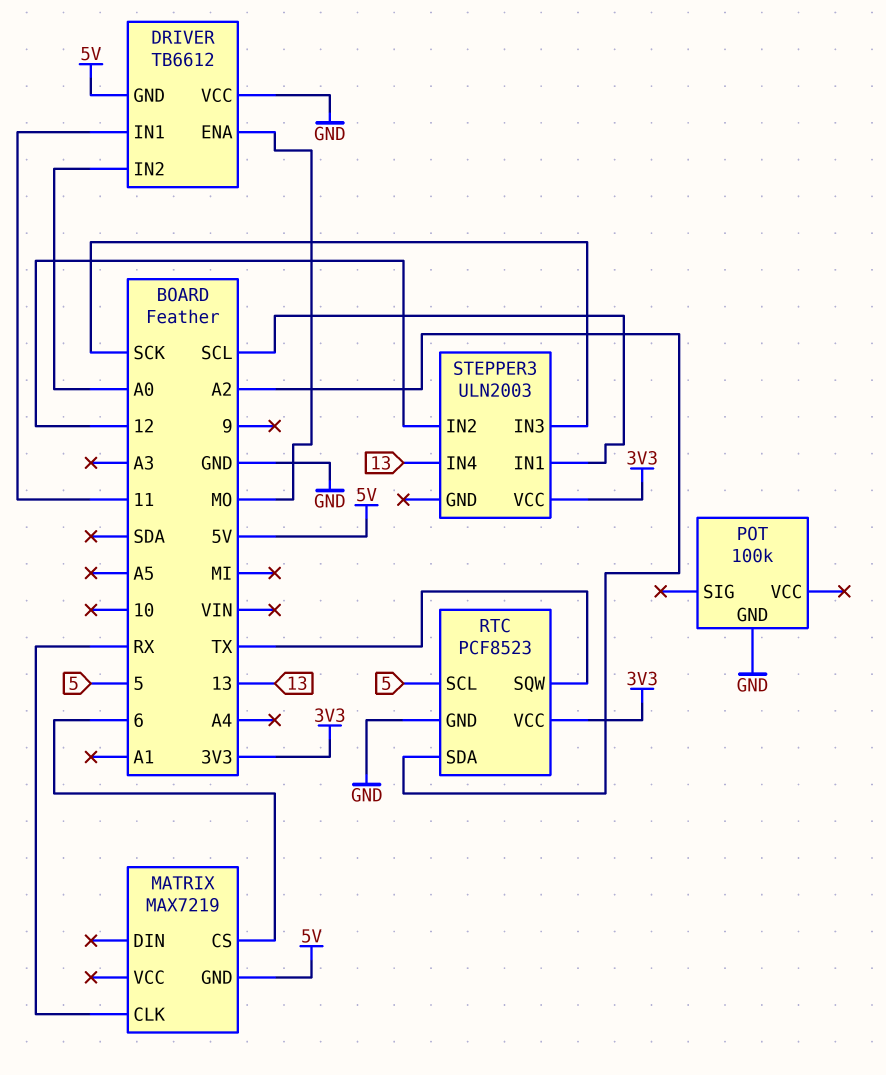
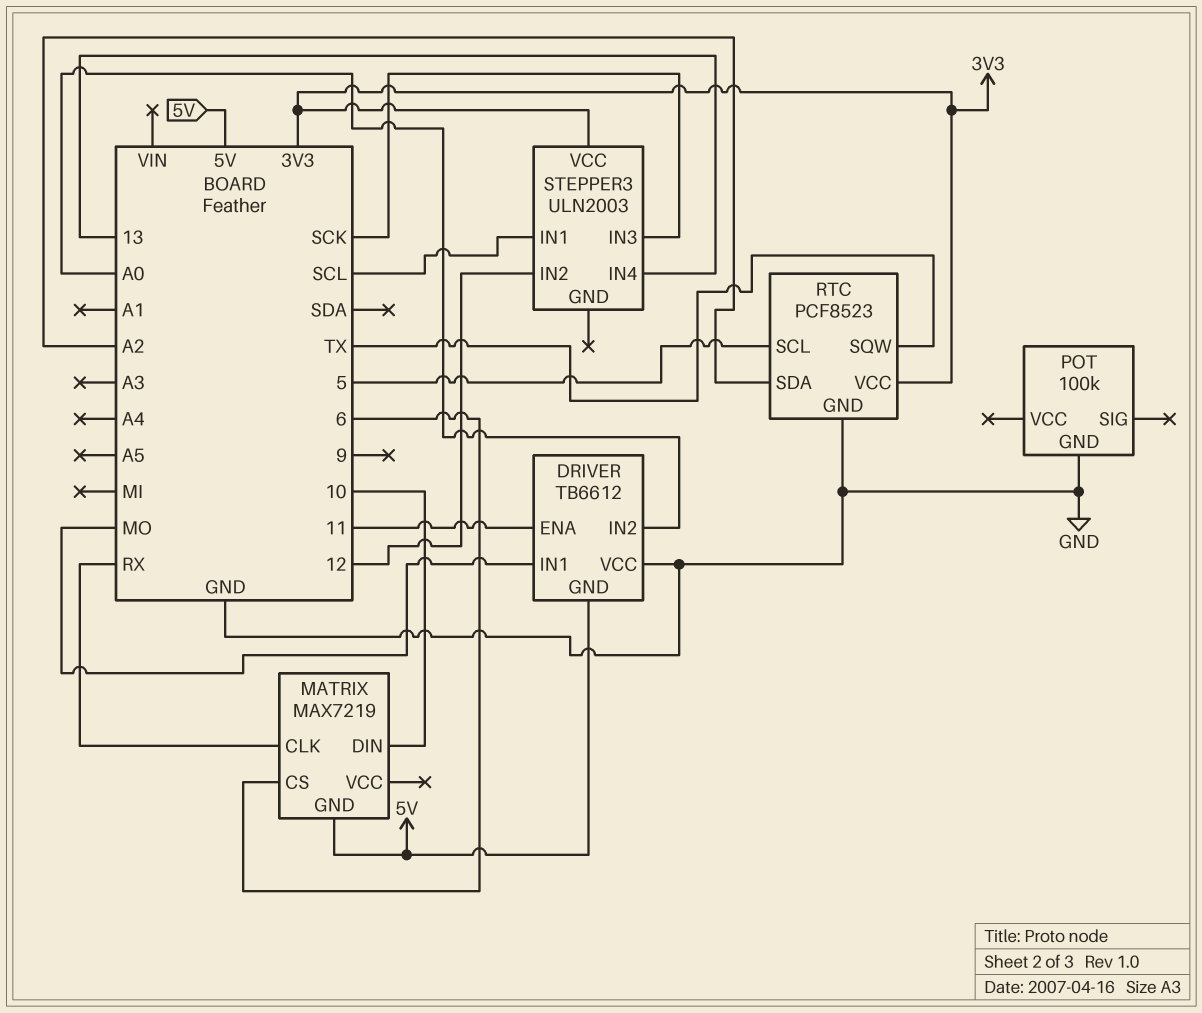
DRIVER pin ENA: MO -> 11
DRIVER pin IN1: 11 -> MO
MATRIX pin DIN: none -> 10

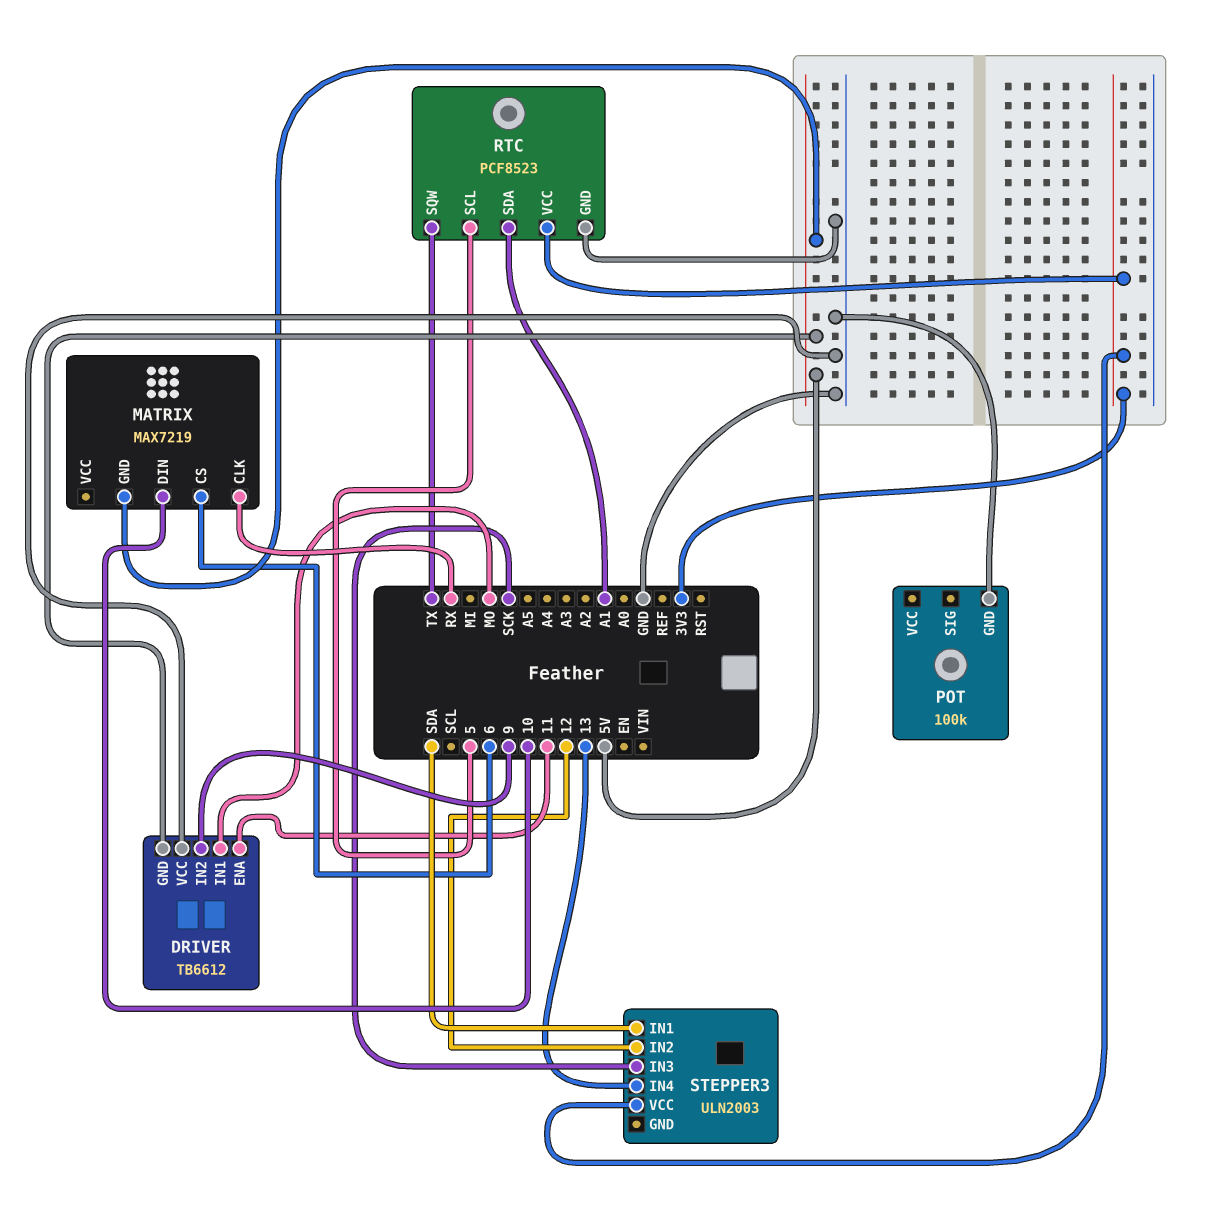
DRIVER pin IN2: A0 -> 9
RTC pin SDA: A2 -> A1
STEPPER3 pin IN1: SCL -> SDA

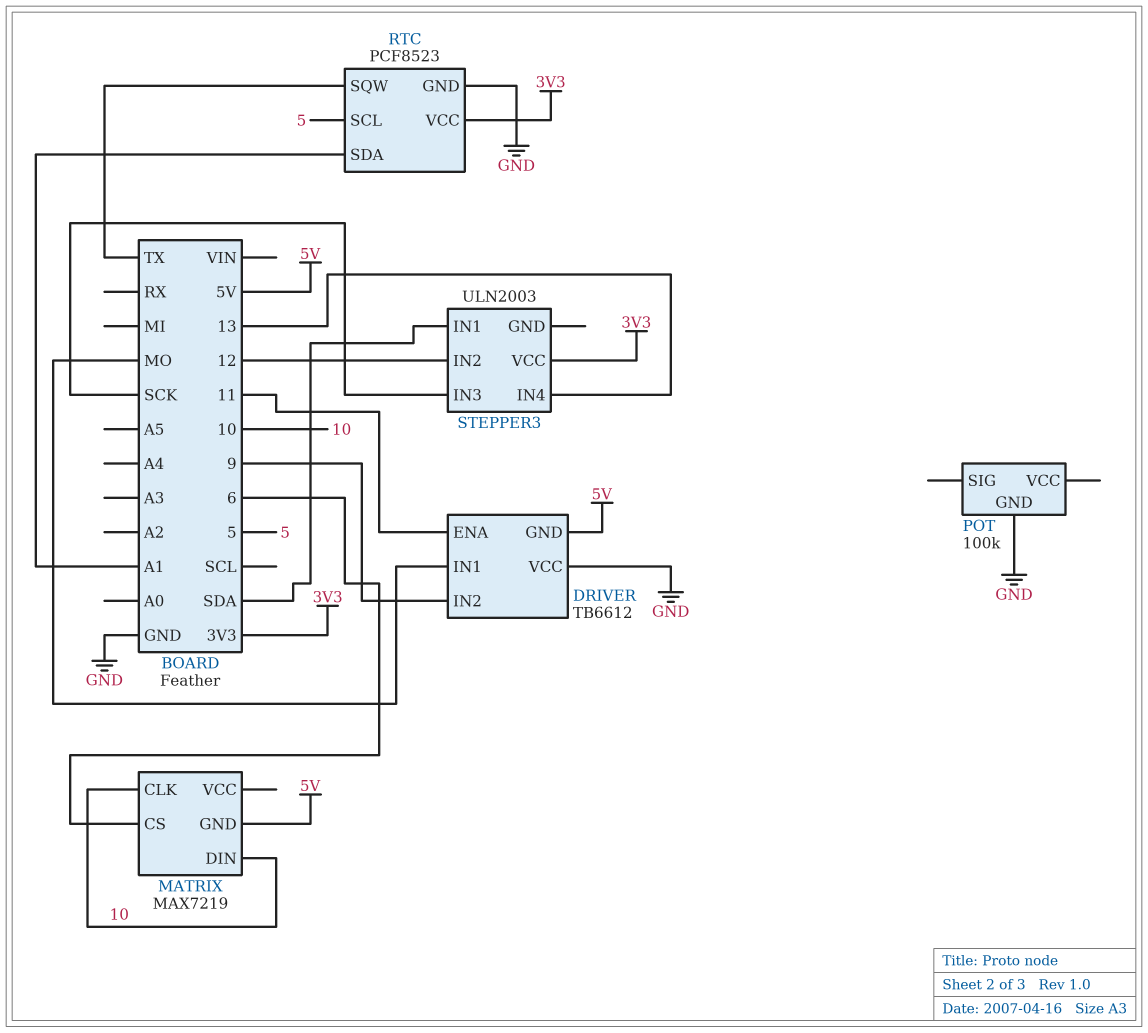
MATRIX pin CLK: RX -> 10

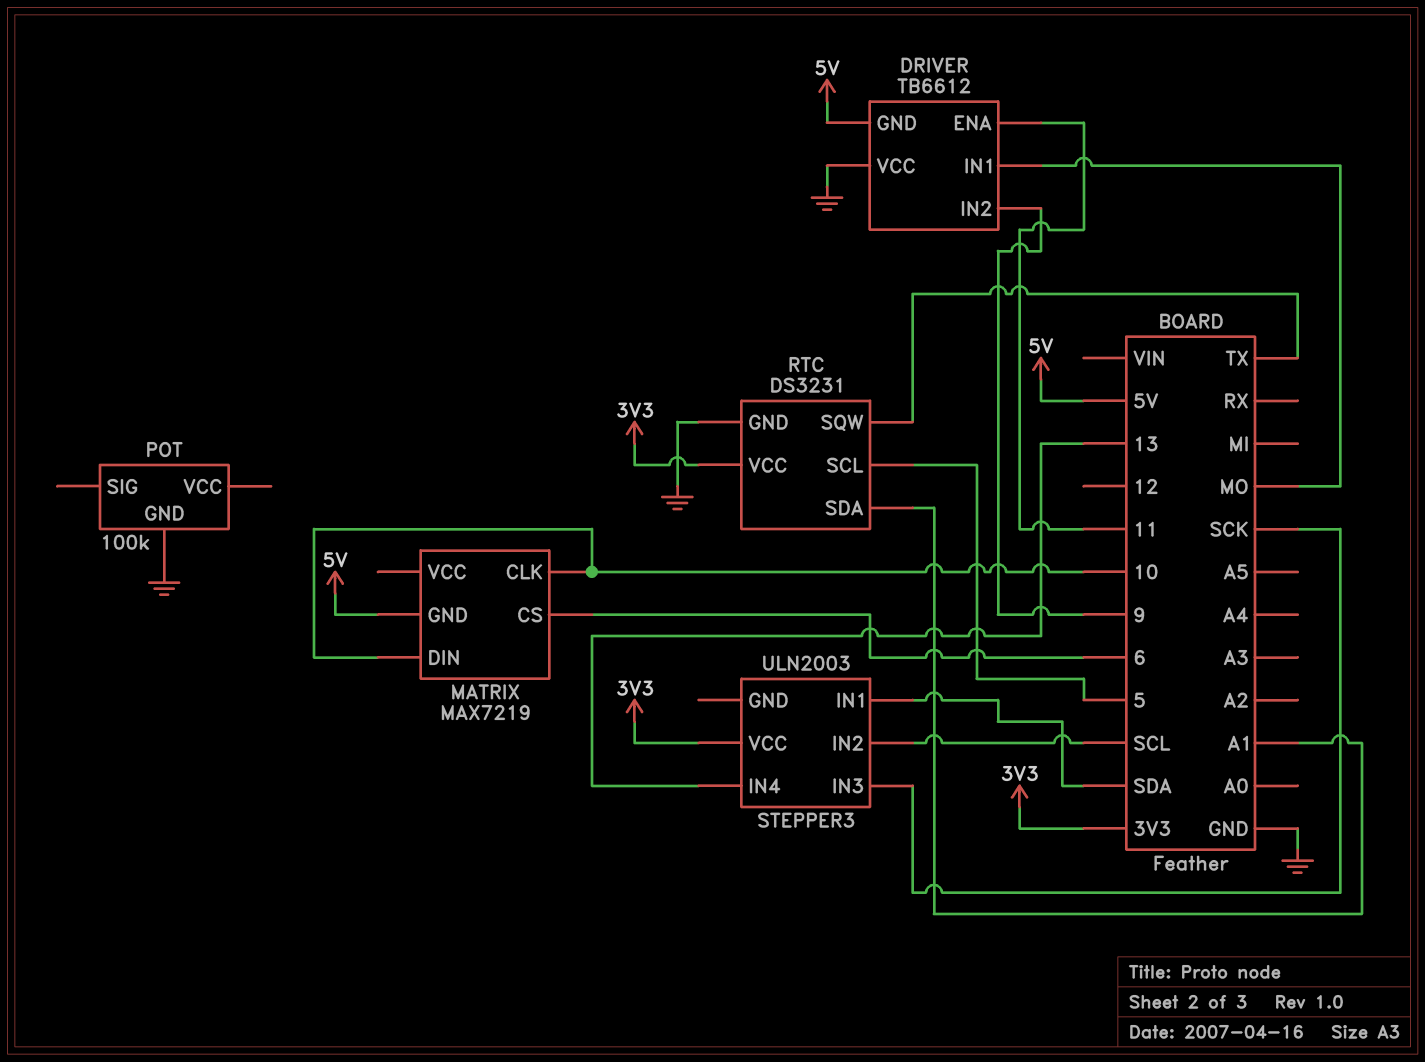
RTC: PCF8523 -> DS3231
STEPPER3 pin IN2: 12 -> SCL

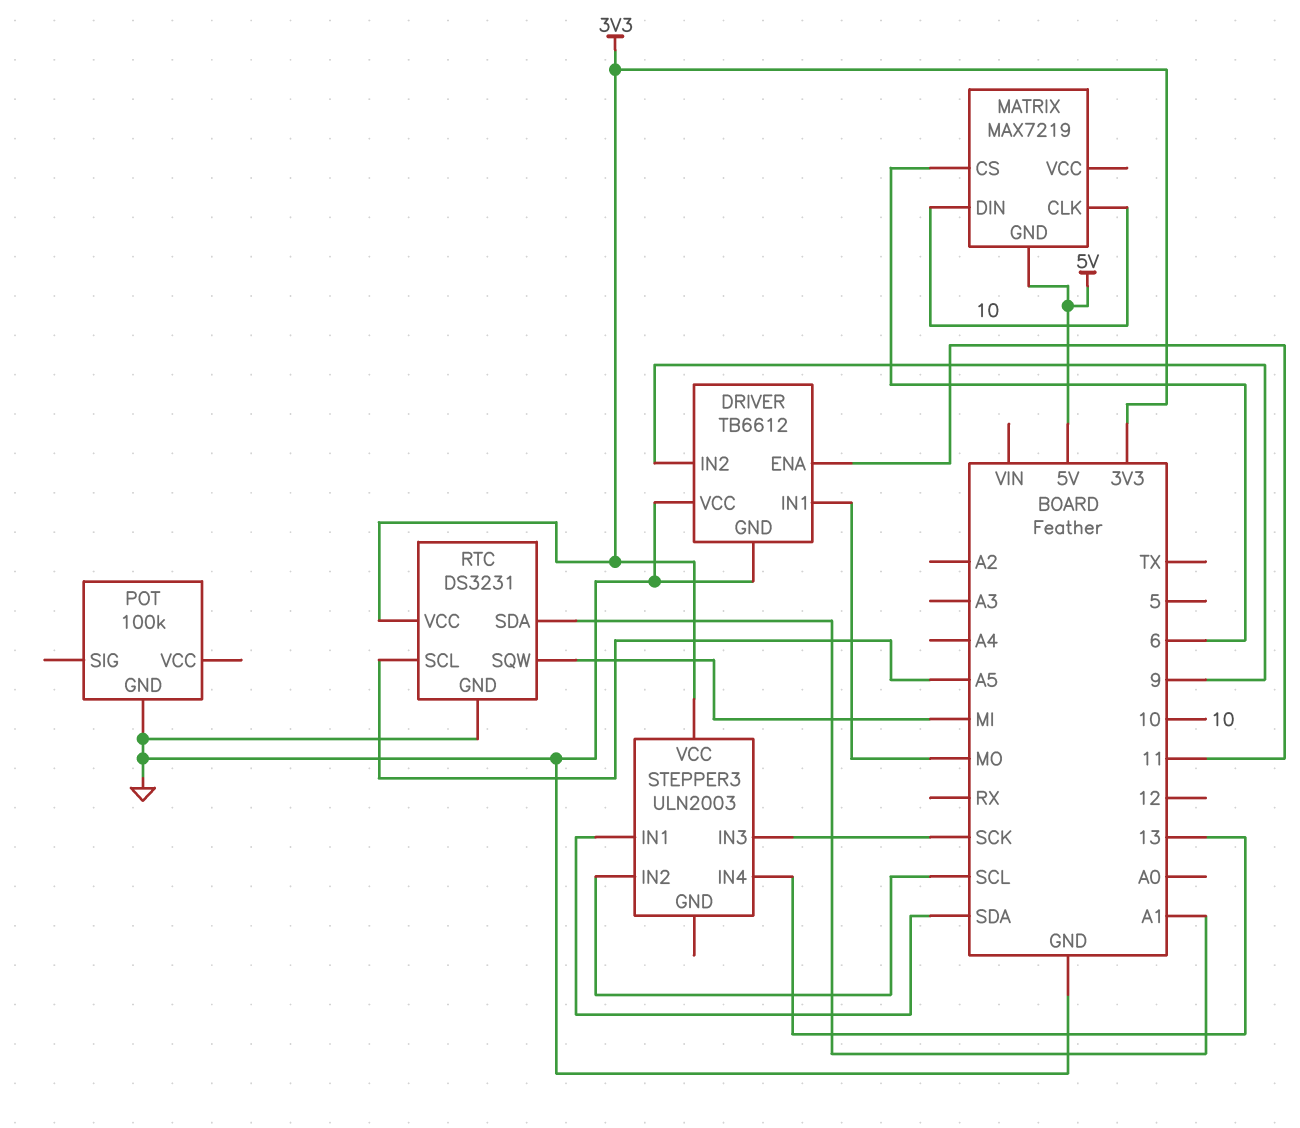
DRIVER pin GND: 5V -> GND
RTC pin SCL: 5 -> A5
RTC pin SQW: TX -> MI

